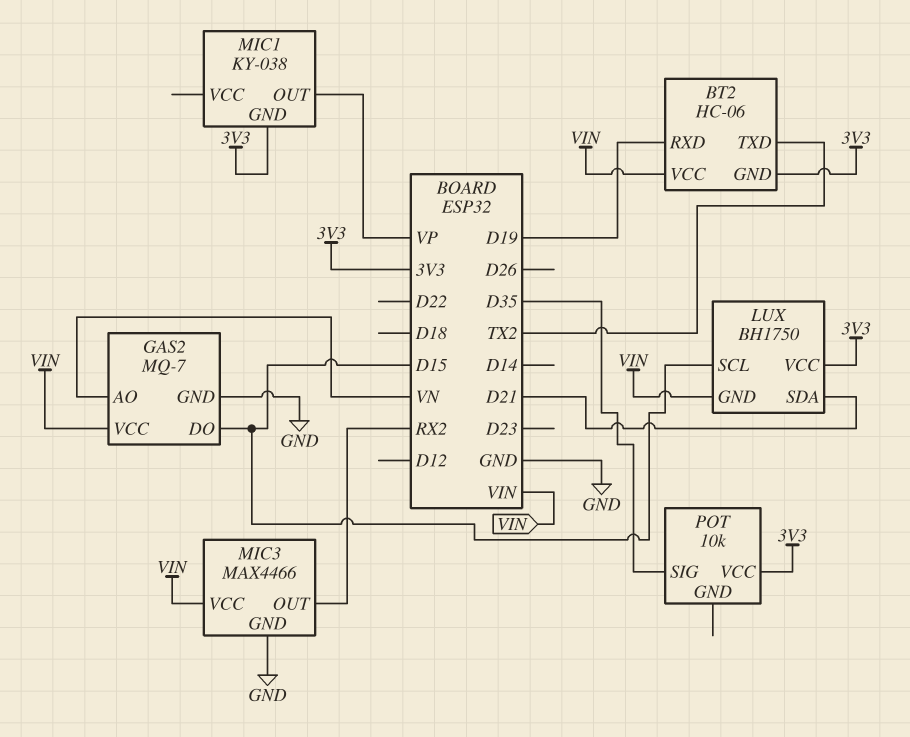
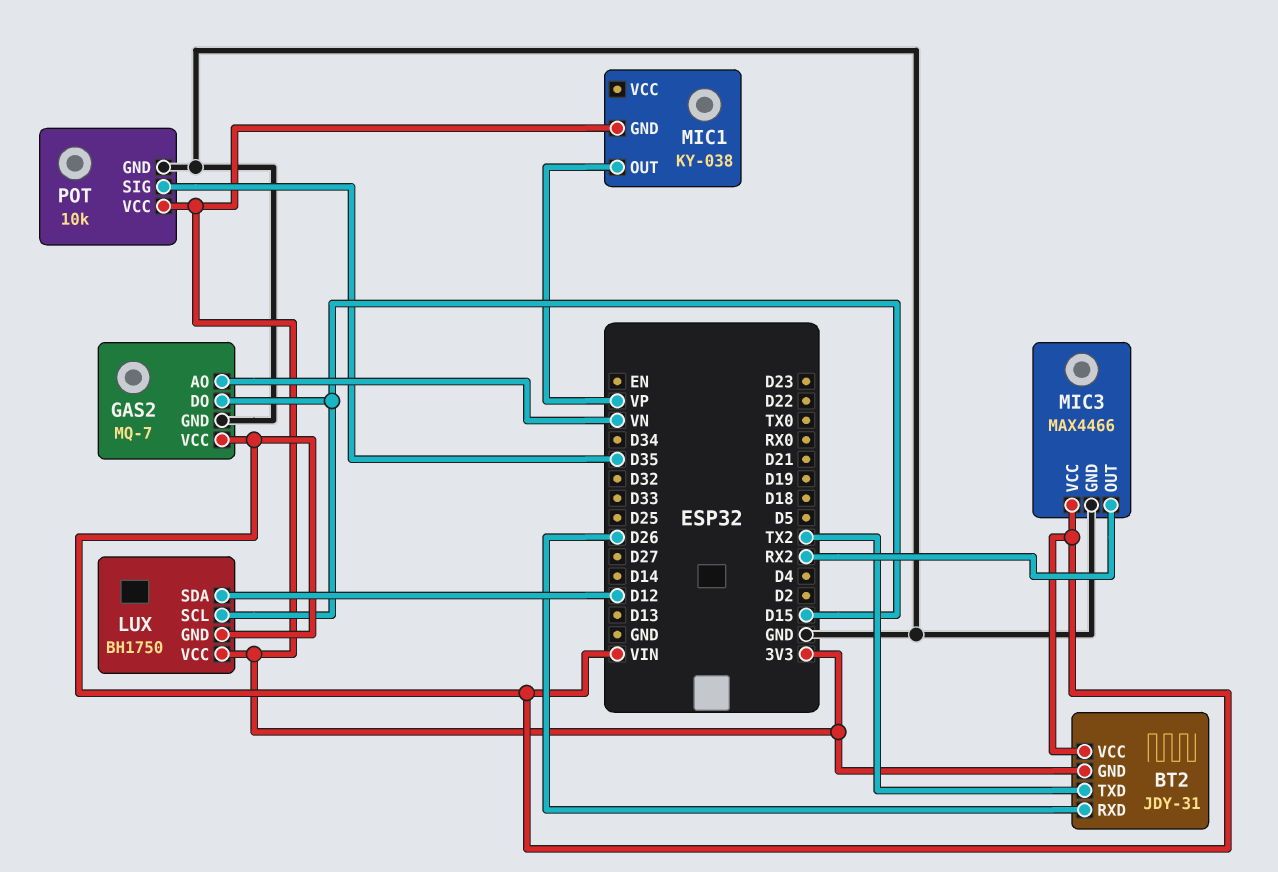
BT2: HC-06 -> JDY-31
BT2 pin RXD: D19 -> D26
LUX pin SDA: D21 -> D12
POT pin GND: none -> GND

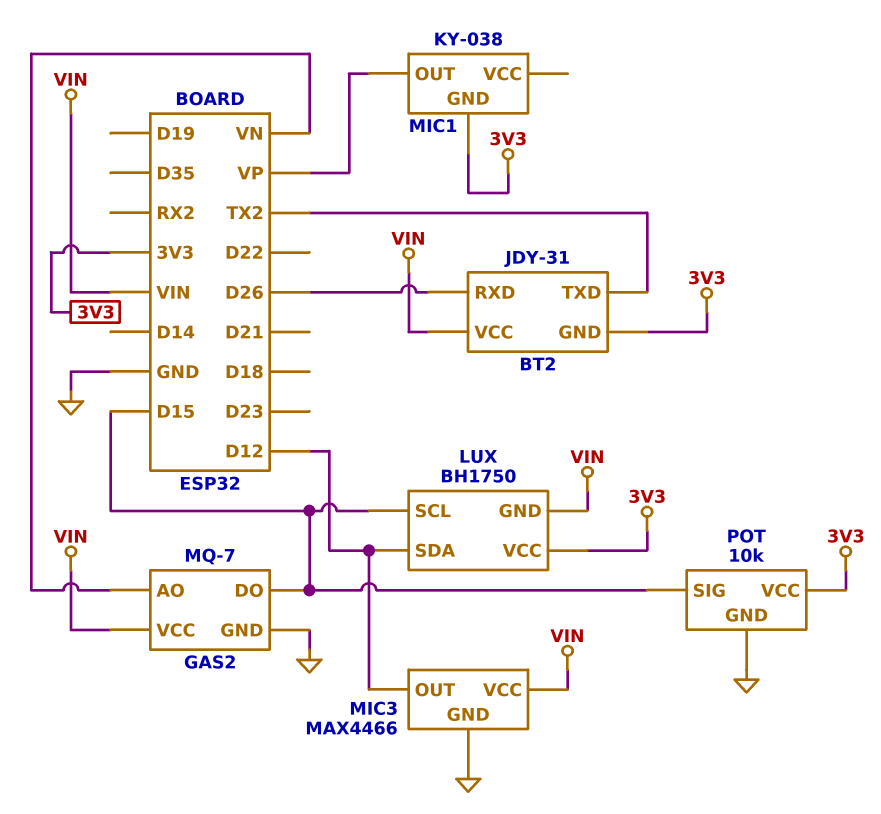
MIC3 pin OUT: RX2 -> D12
POT pin SIG: D35 -> D15

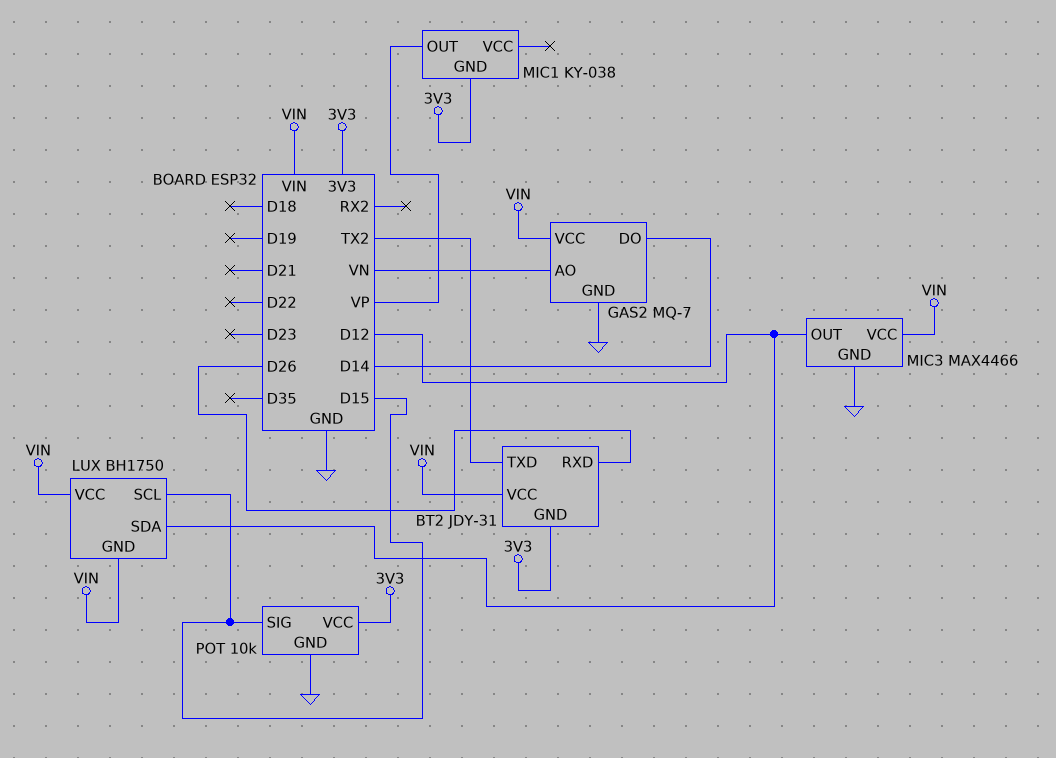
GAS2 pin DO: D15 -> D14
LUX pin VCC: 3V3 -> VIN

